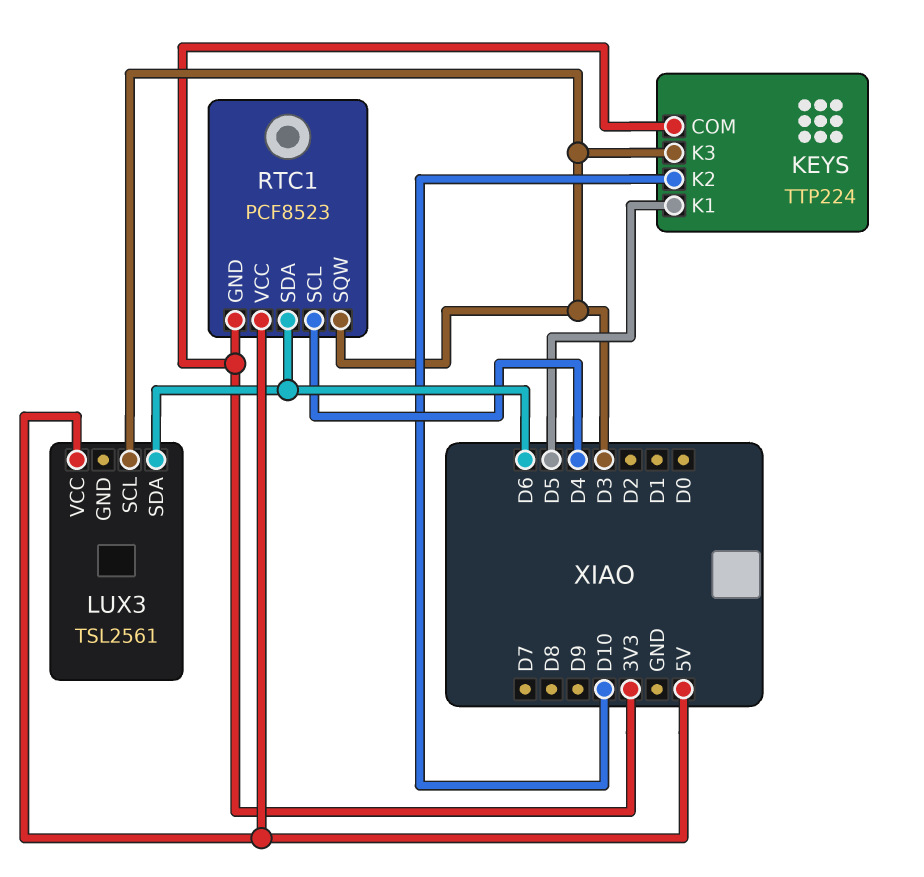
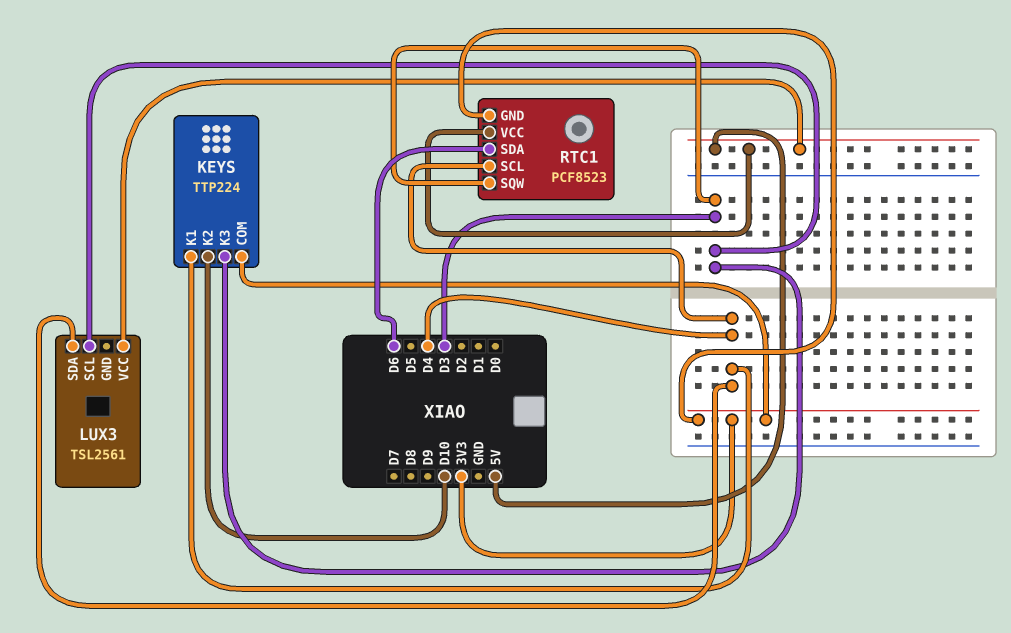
KEYS pin K1: D5 -> D4
LUX3 pin SDA: D6 -> D4

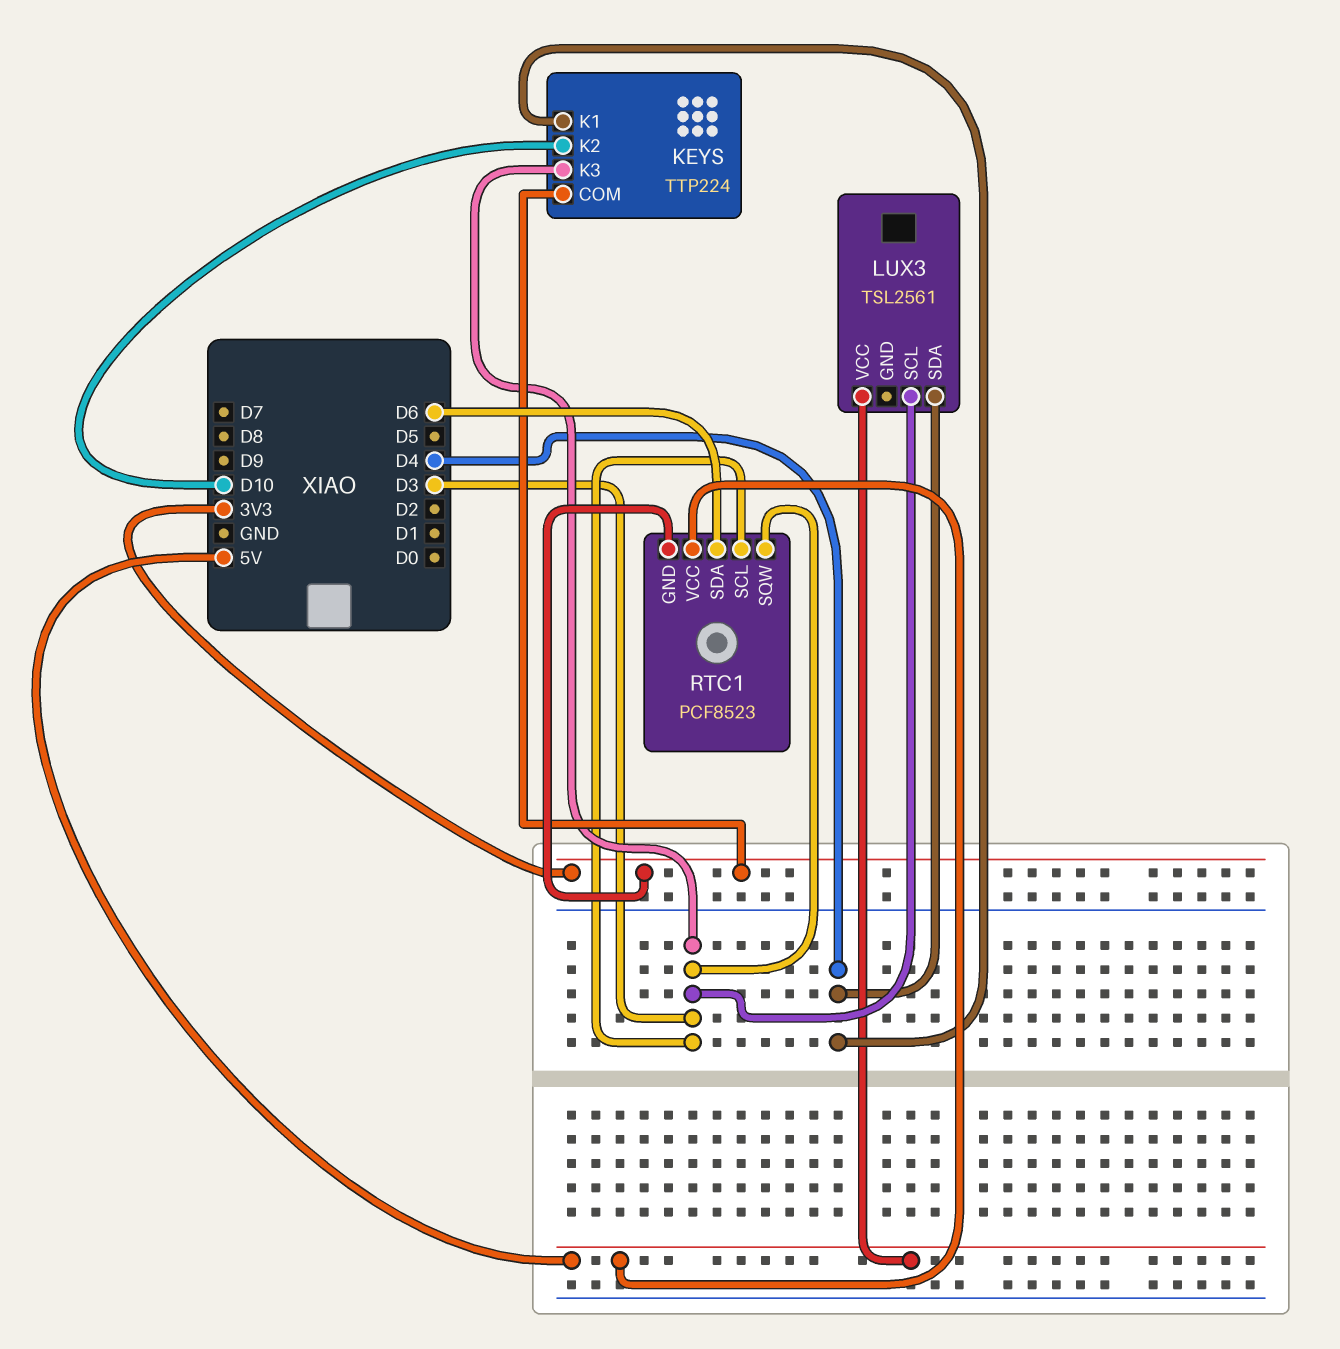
RTC1 pin SCL: D4 -> D3

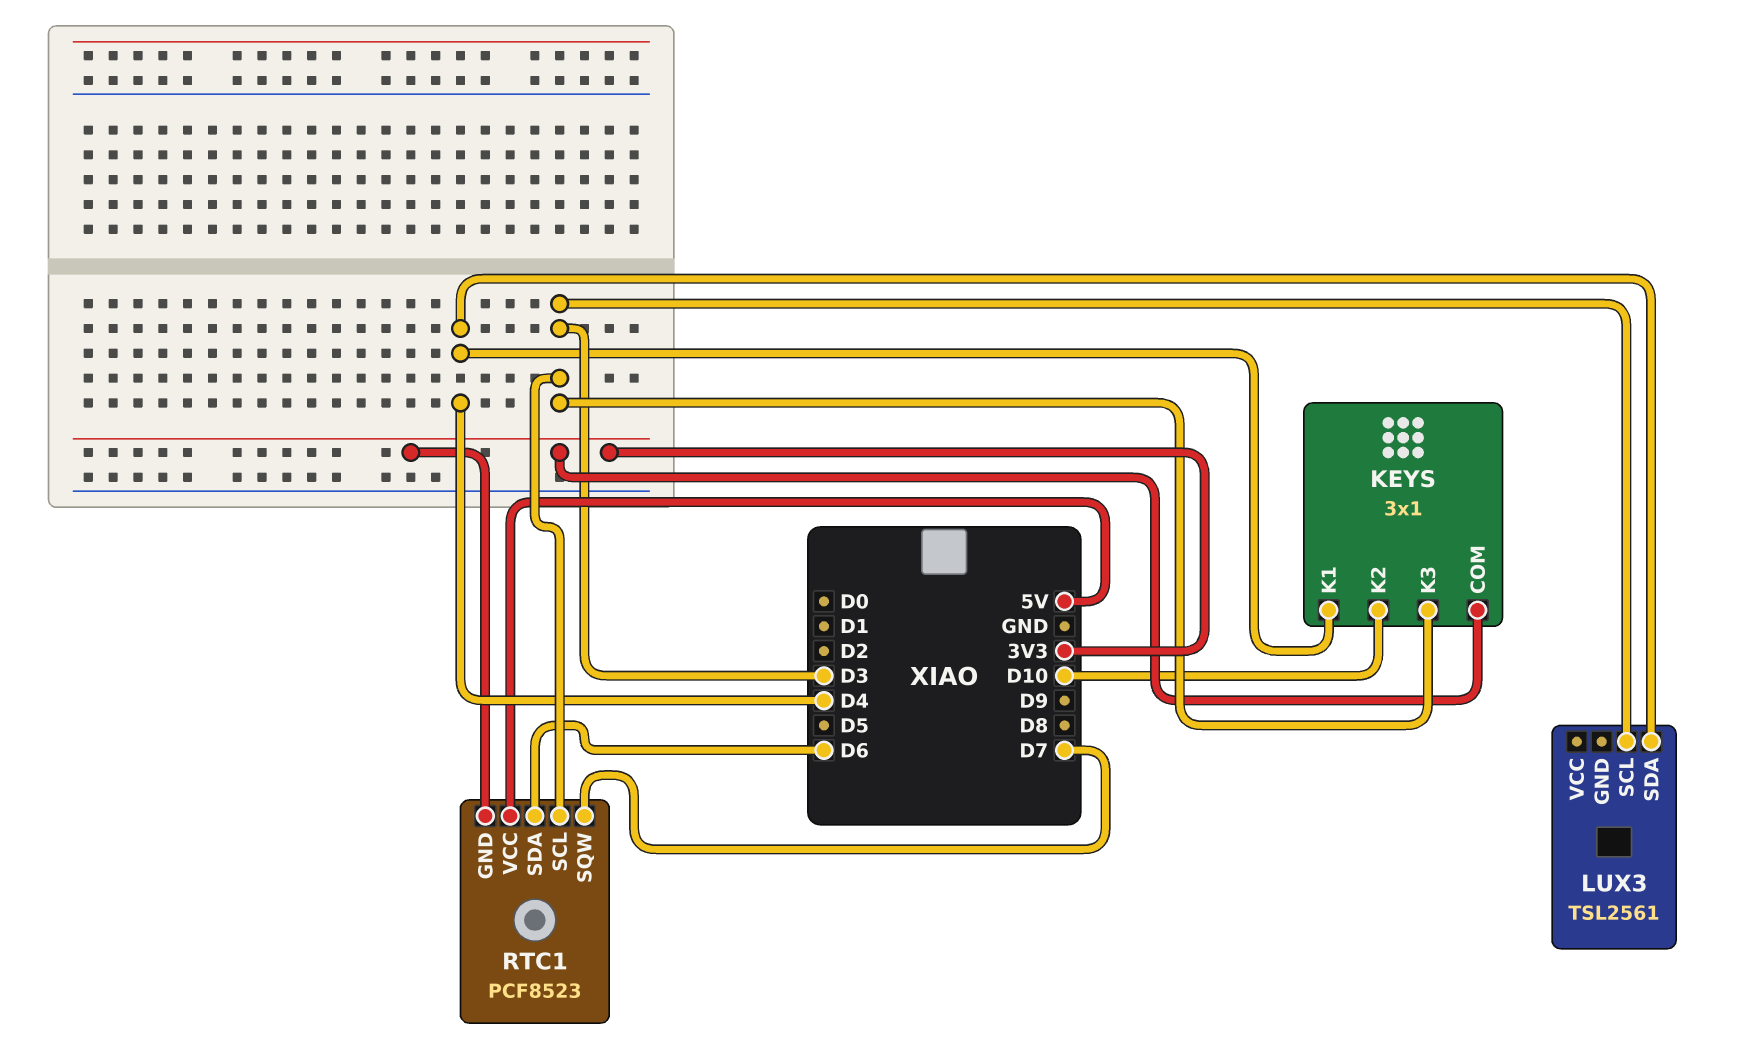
KEYS: TTP224 -> 3x1
LUX3 pin VCC: 5V -> none
RTC1 pin SQW: D3 -> D7

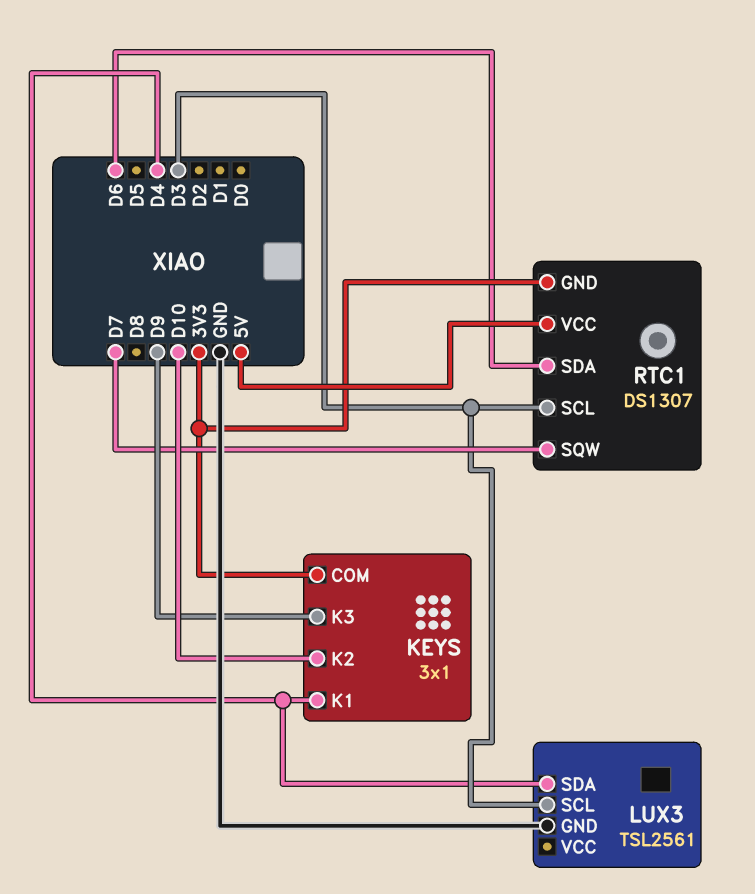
KEYS pin K3: D3 -> D9
LUX3 pin GND: none -> GND
RTC1: PCF8523 -> DS1307

